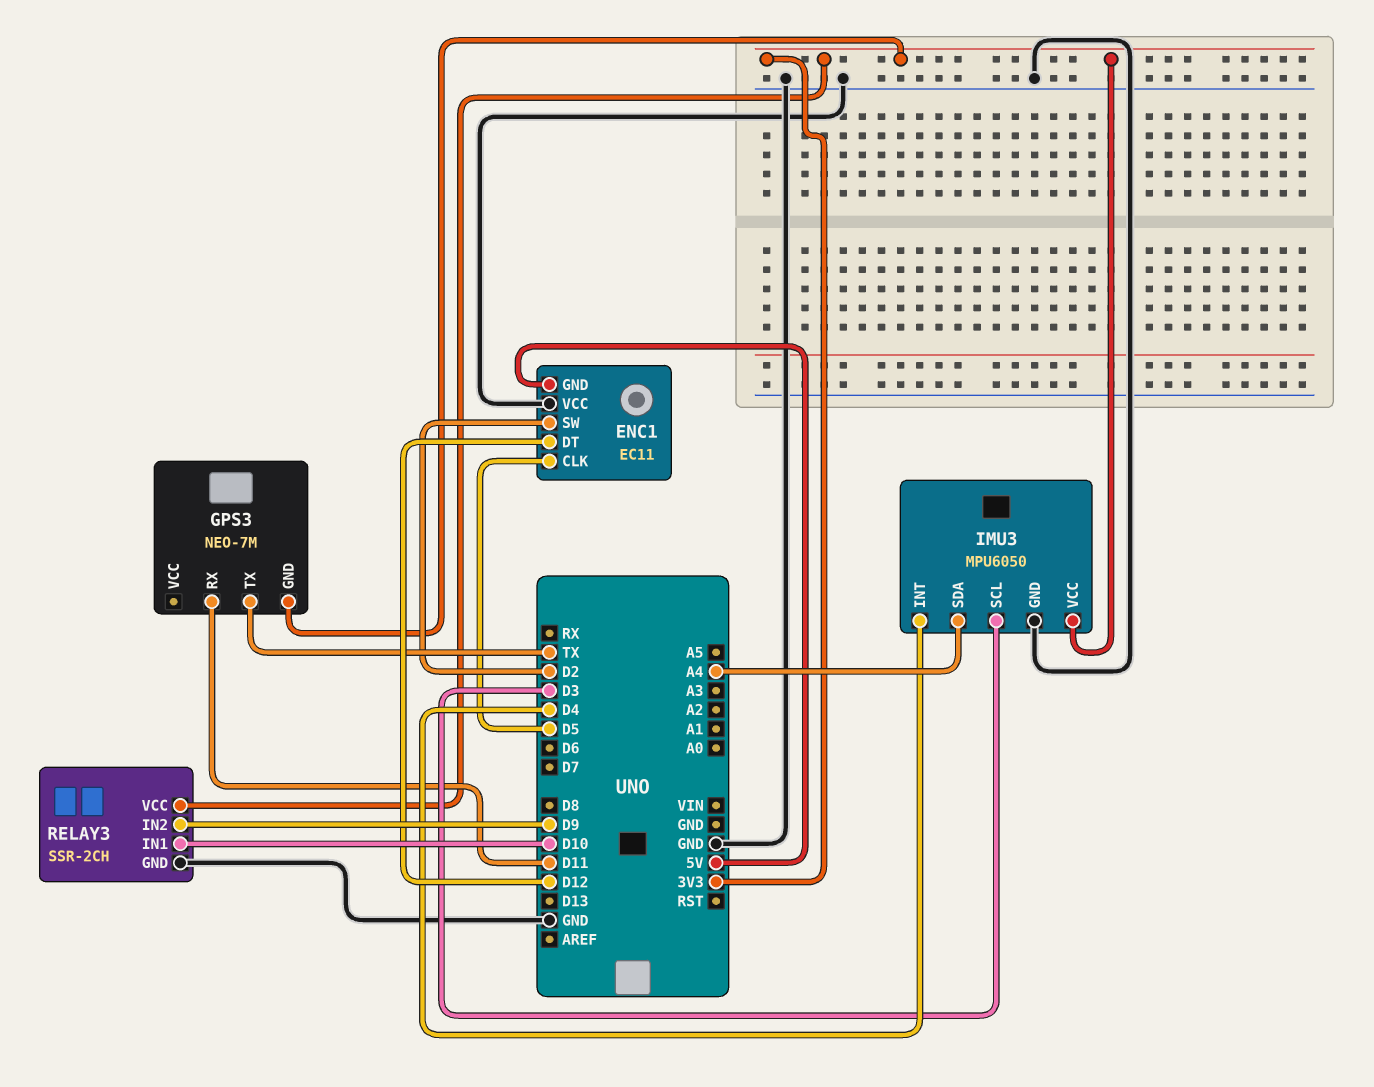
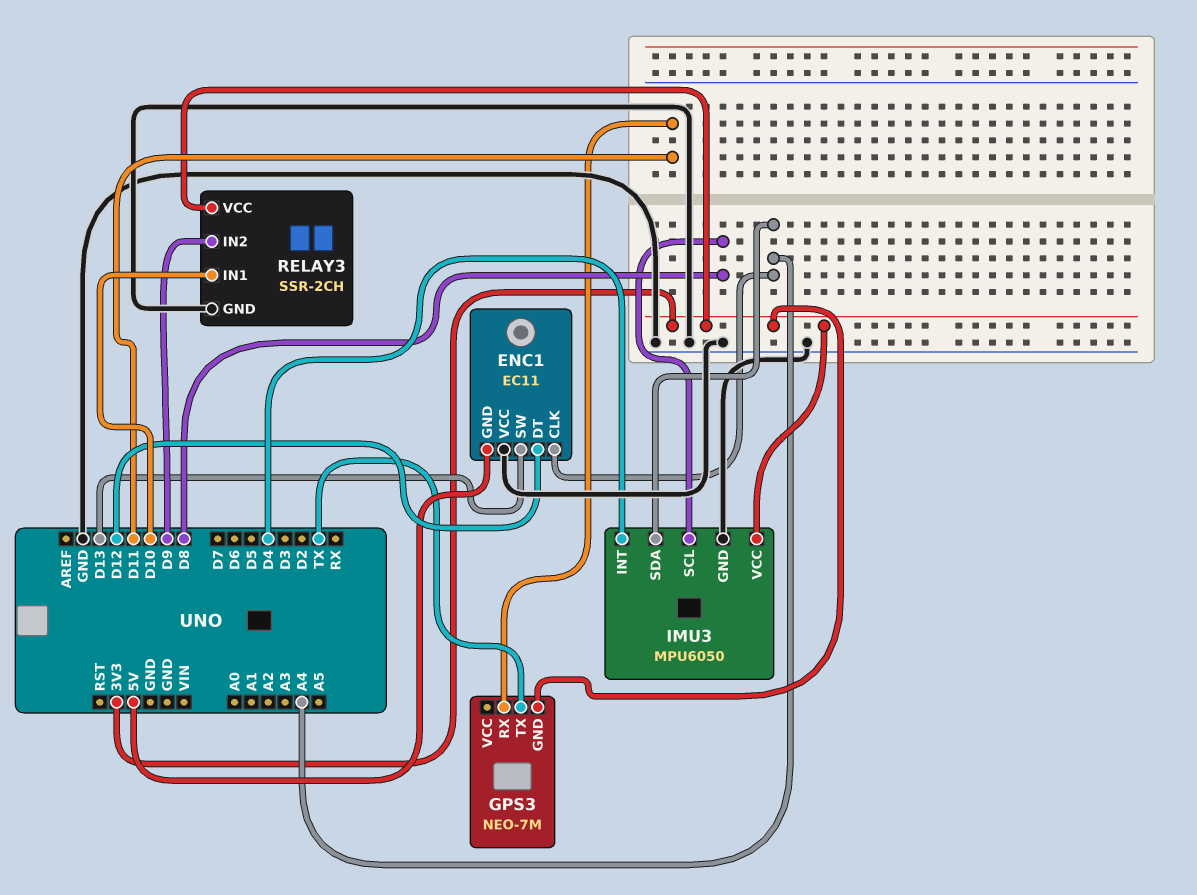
ENC1 pin CLK: D5 -> A4
ENC1 pin SW: D2 -> D13
IMU3 pin SCL: D3 -> D8

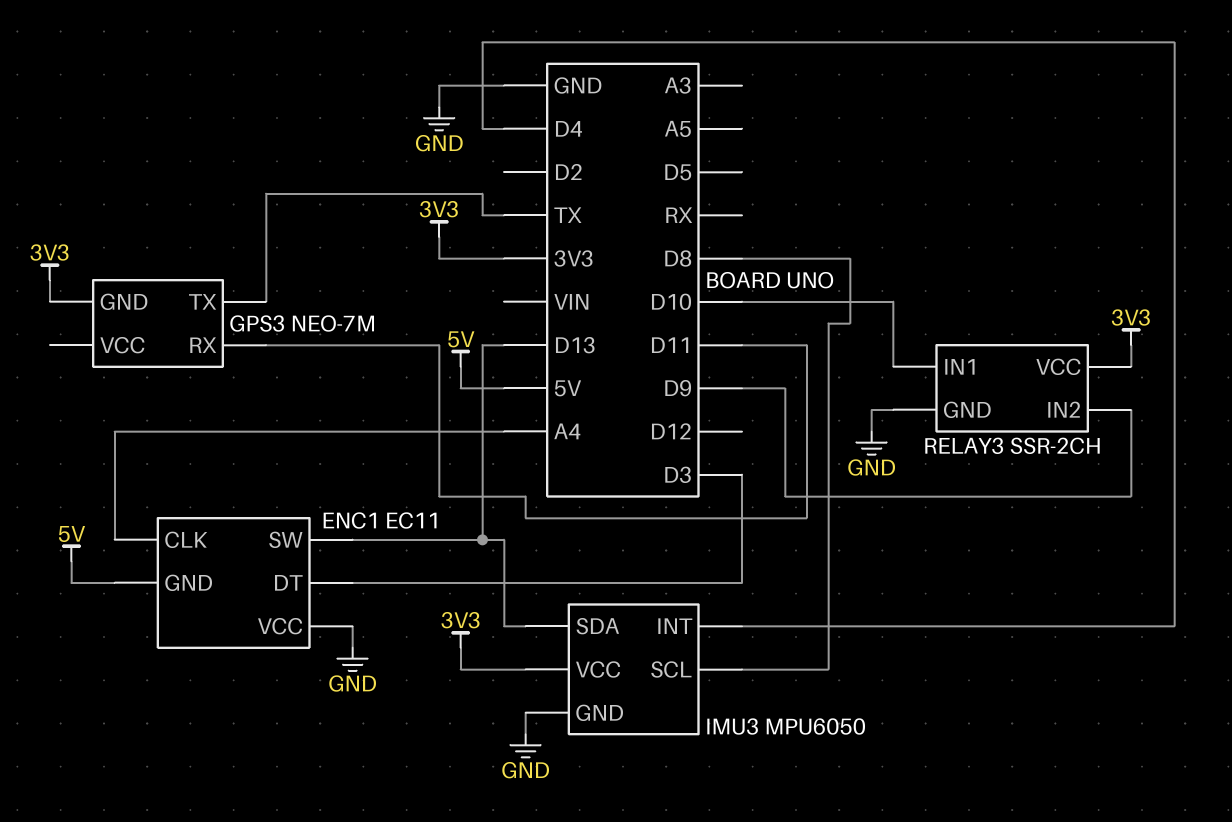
ENC1 pin DT: D12 -> D3
IMU3 pin SDA: A4 -> D13

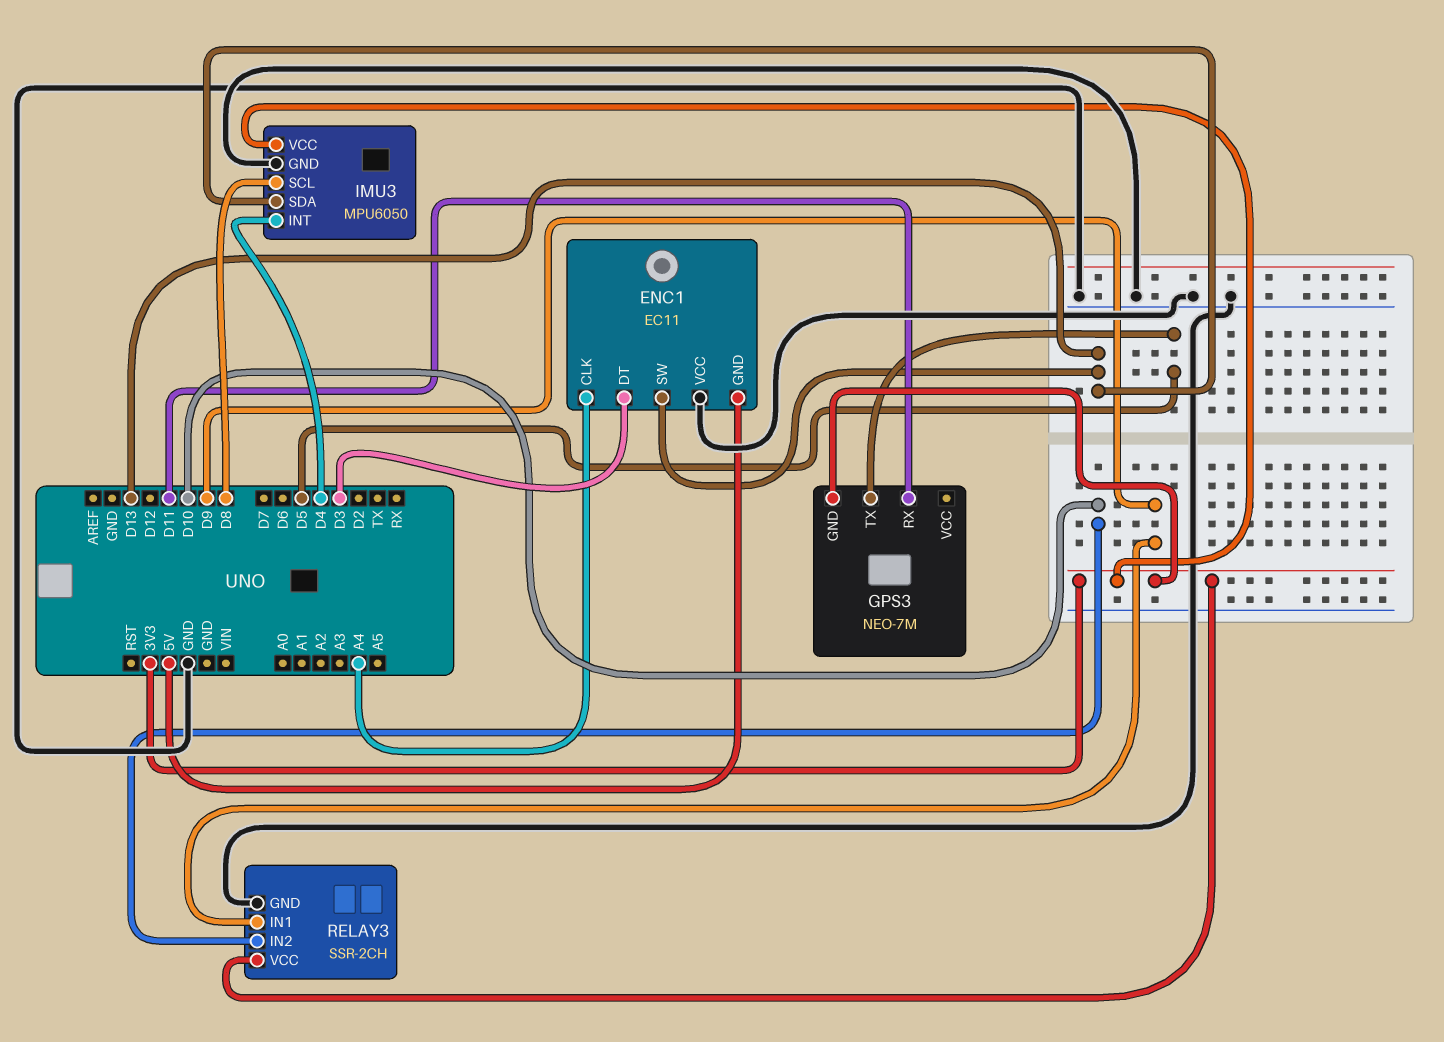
GPS3 pin TX: TX -> D5
RELAY3 pin IN1: D10 -> D9
RELAY3 pin IN2: D9 -> D10

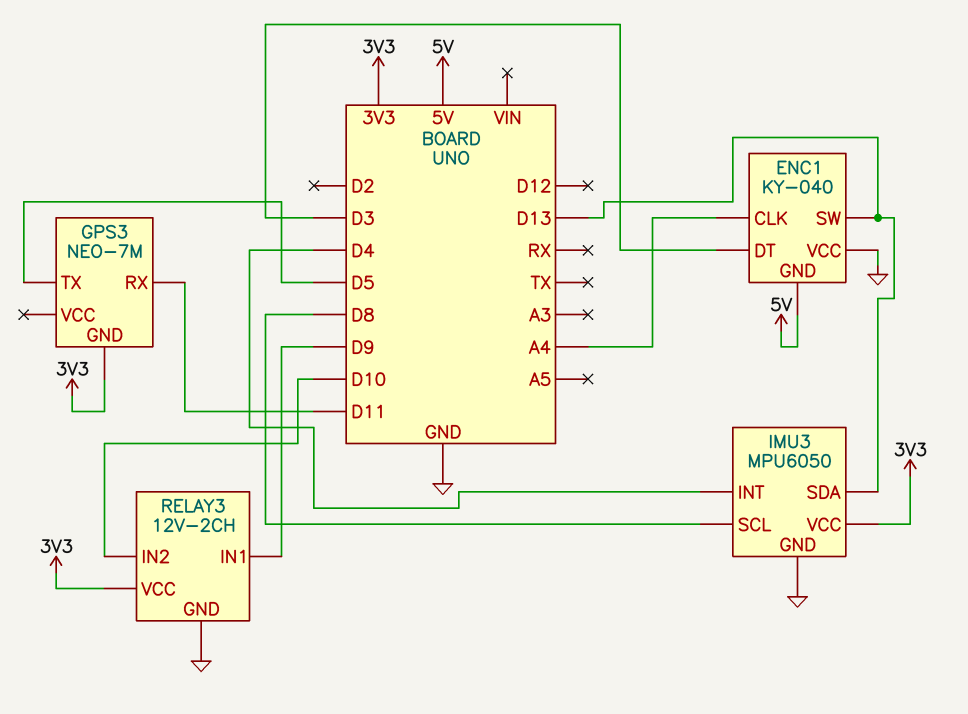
ENC1: EC11 -> KY-040
RELAY3: SSR-2CH -> 12V-2CH

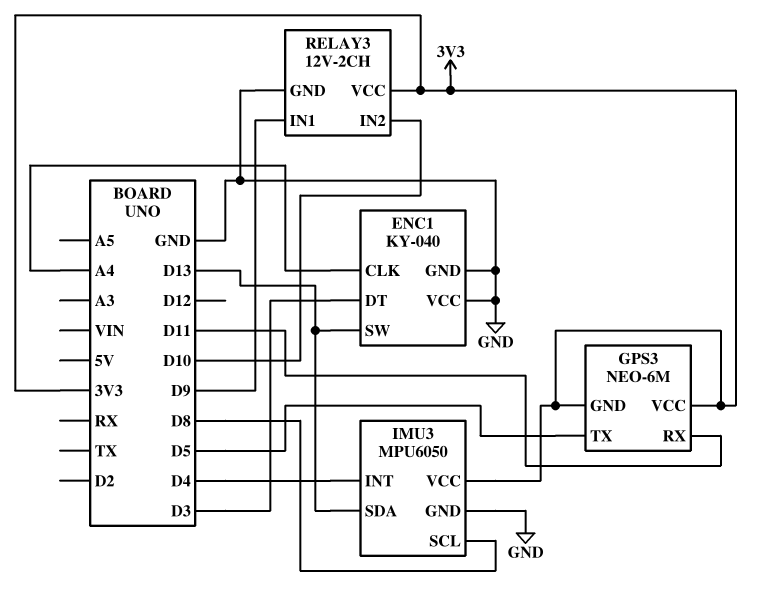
ENC1 pin GND: 5V -> GND
GPS3: NEO-7M -> NEO-6M
GPS3 pin VCC: none -> 3V3

